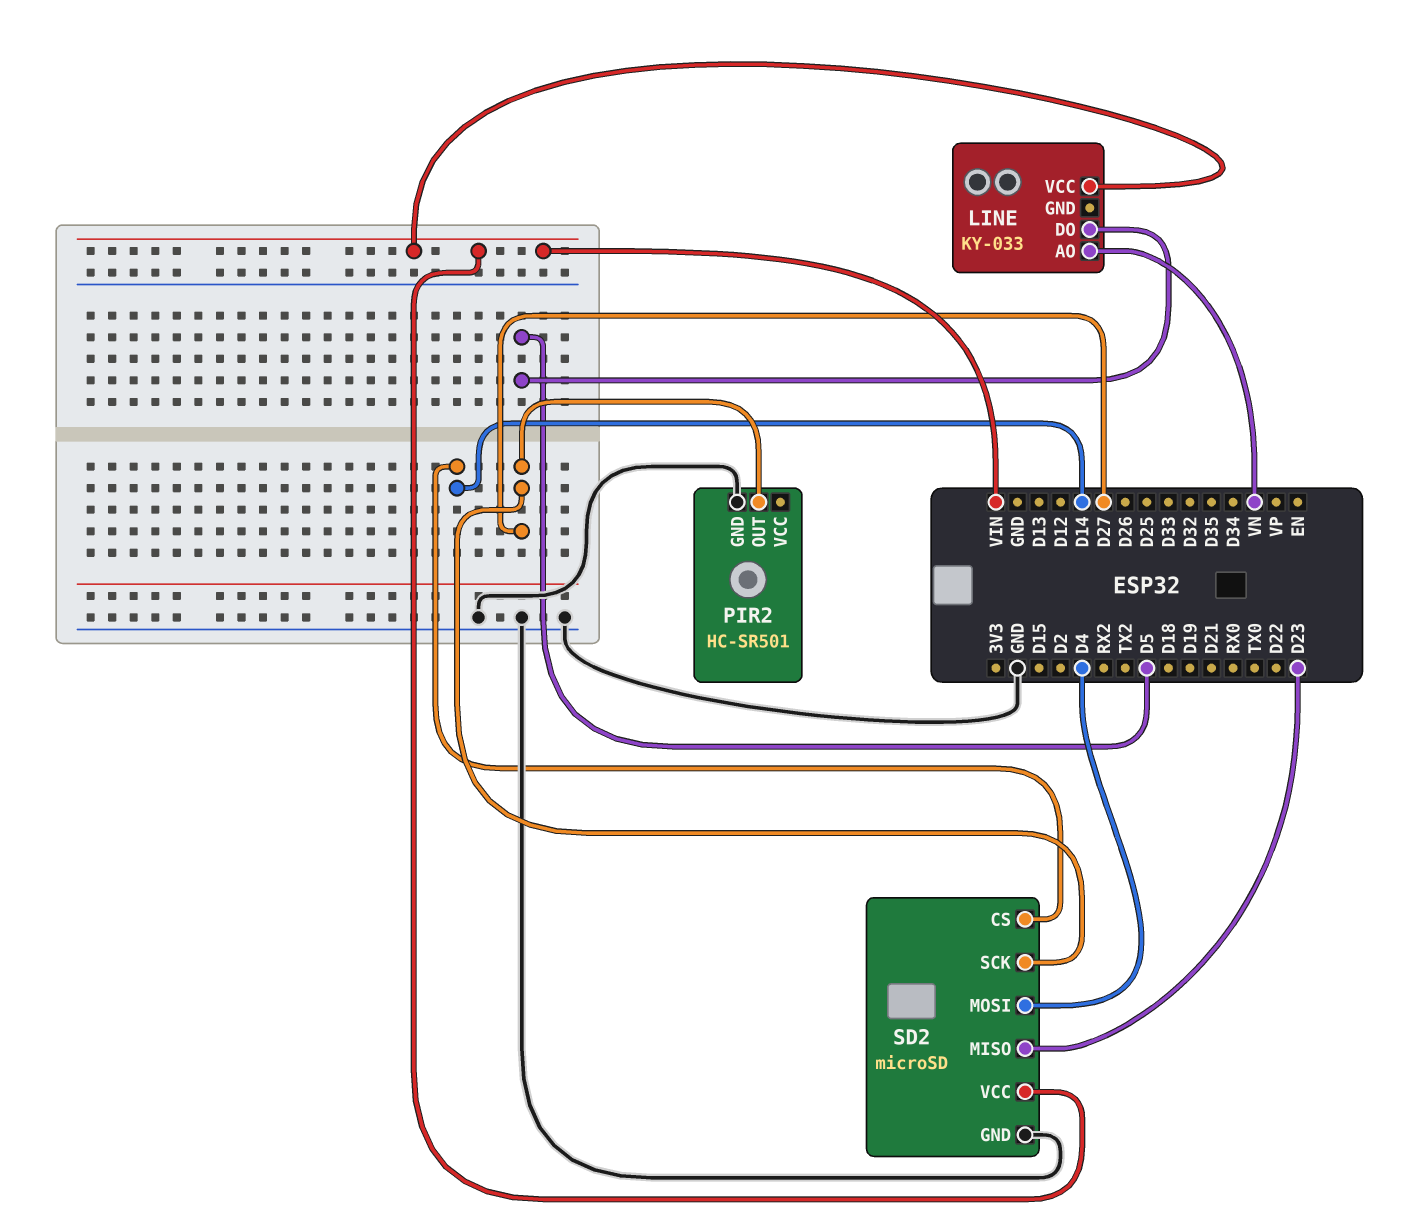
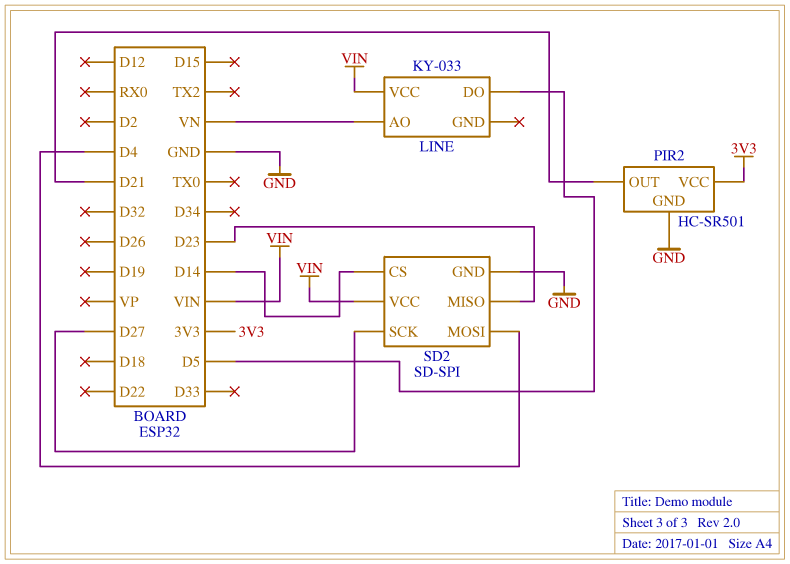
PIR2 pin OUT: D27 -> D21
PIR2 pin VCC: none -> 3V3
SD2: microSD -> SD-SPI

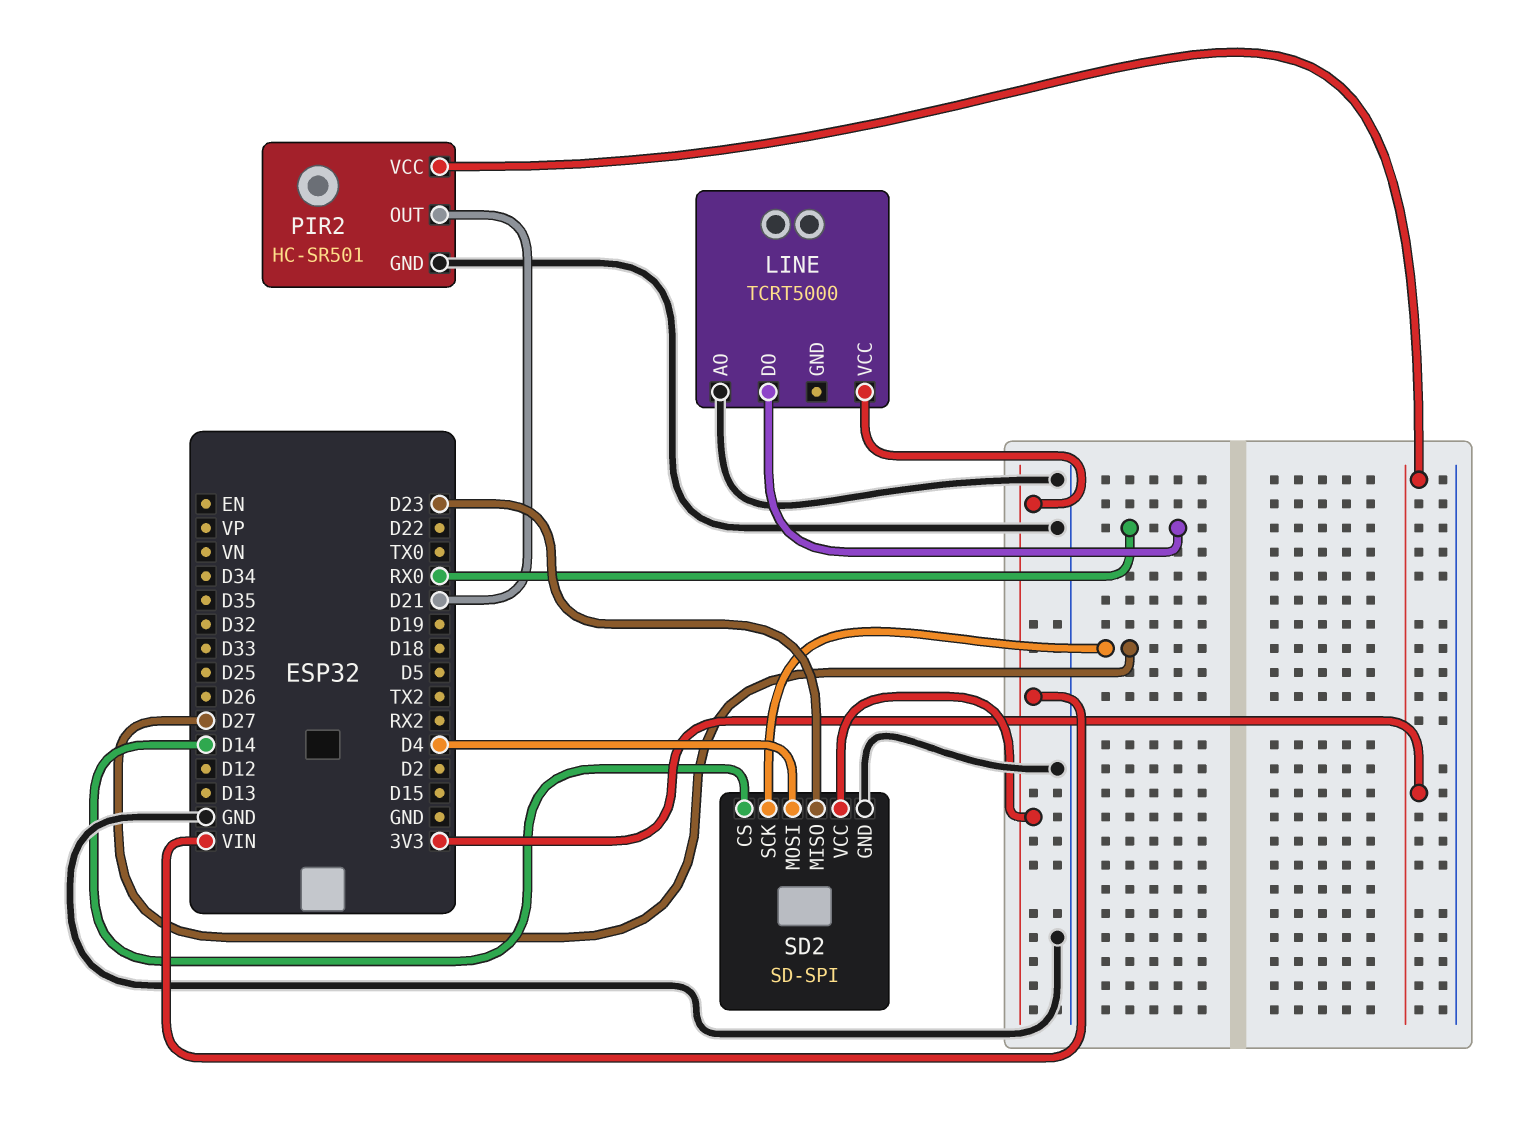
LINE: KY-033 -> TCRT5000
LINE pin AO: VN -> GND
LINE pin DO: D5 -> RX0

